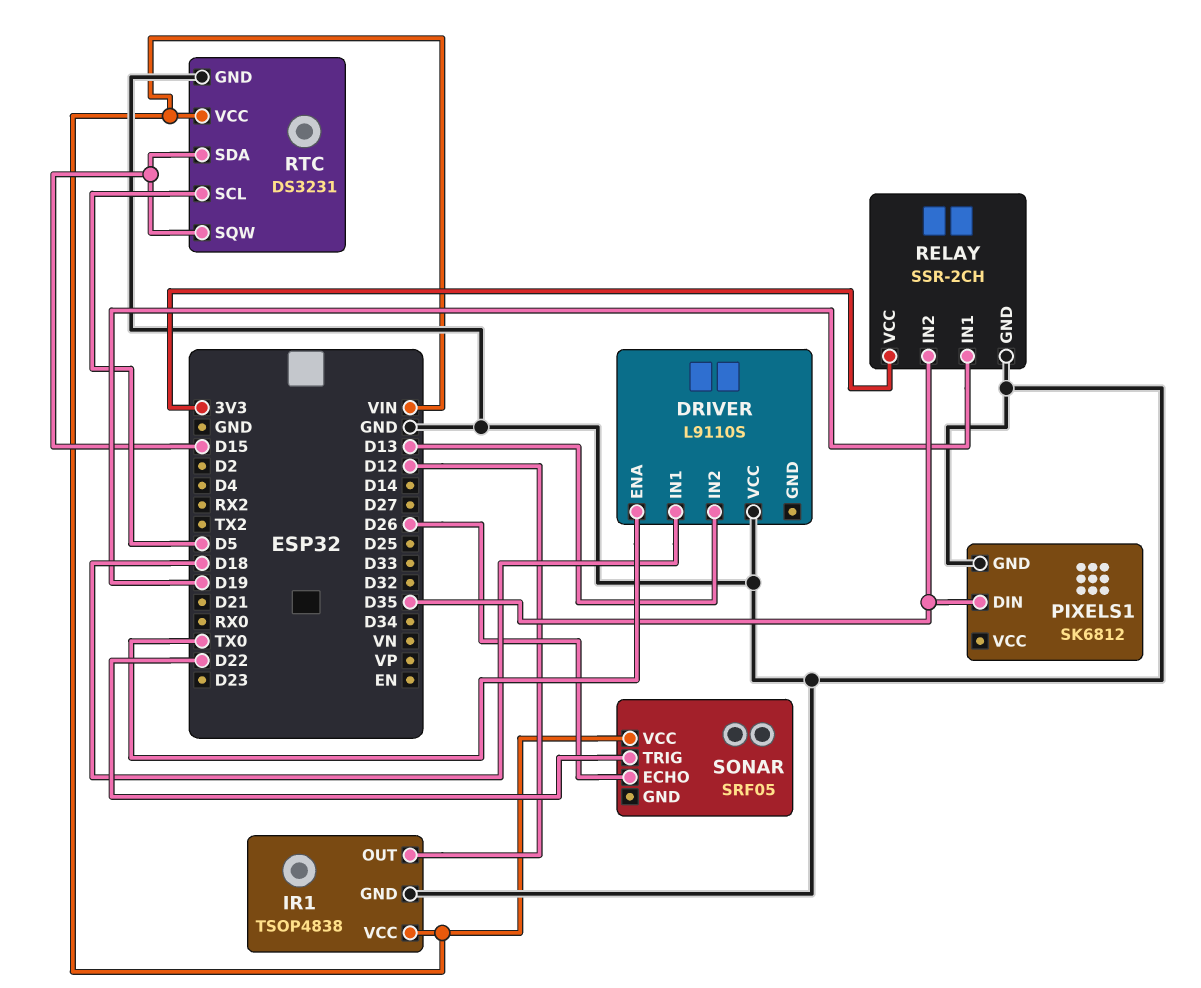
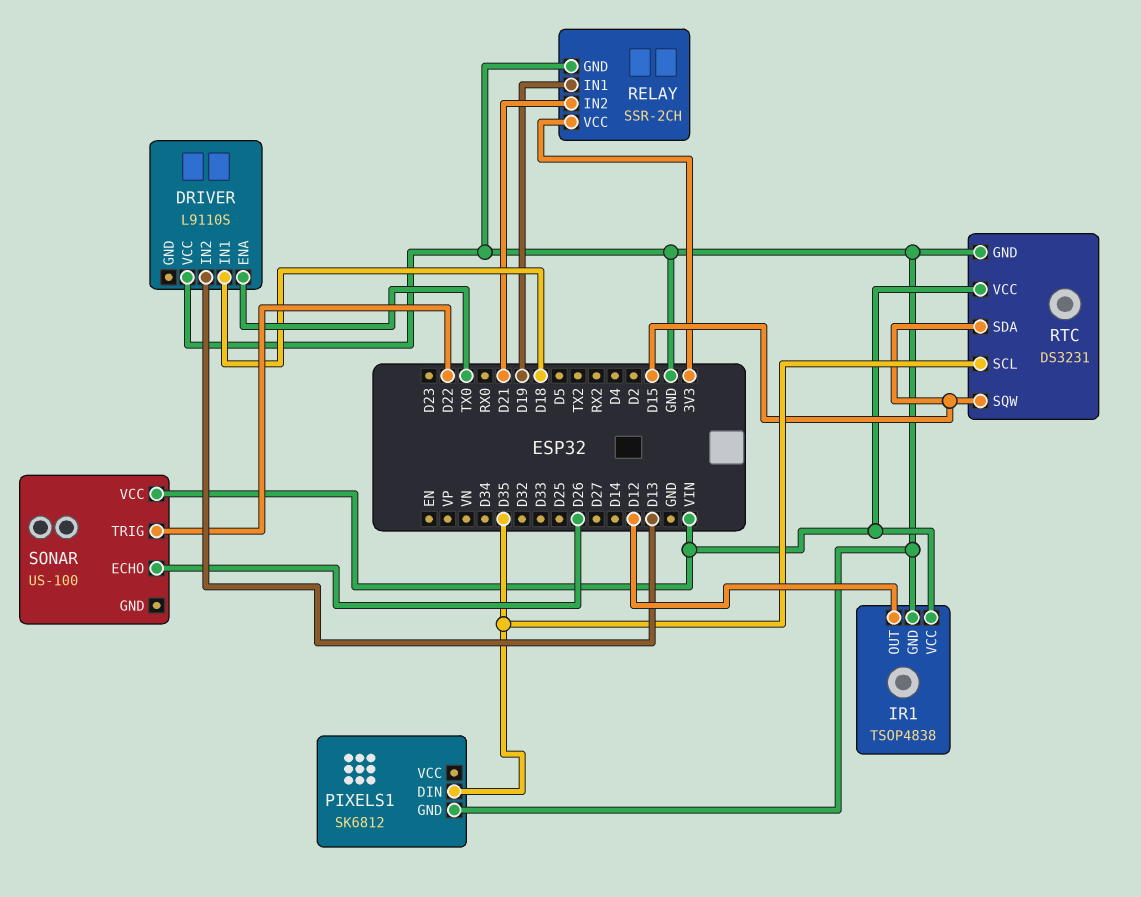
RELAY pin IN2: D35 -> D21
RTC pin SCL: D5 -> D35
SONAR: SRF05 -> US-100

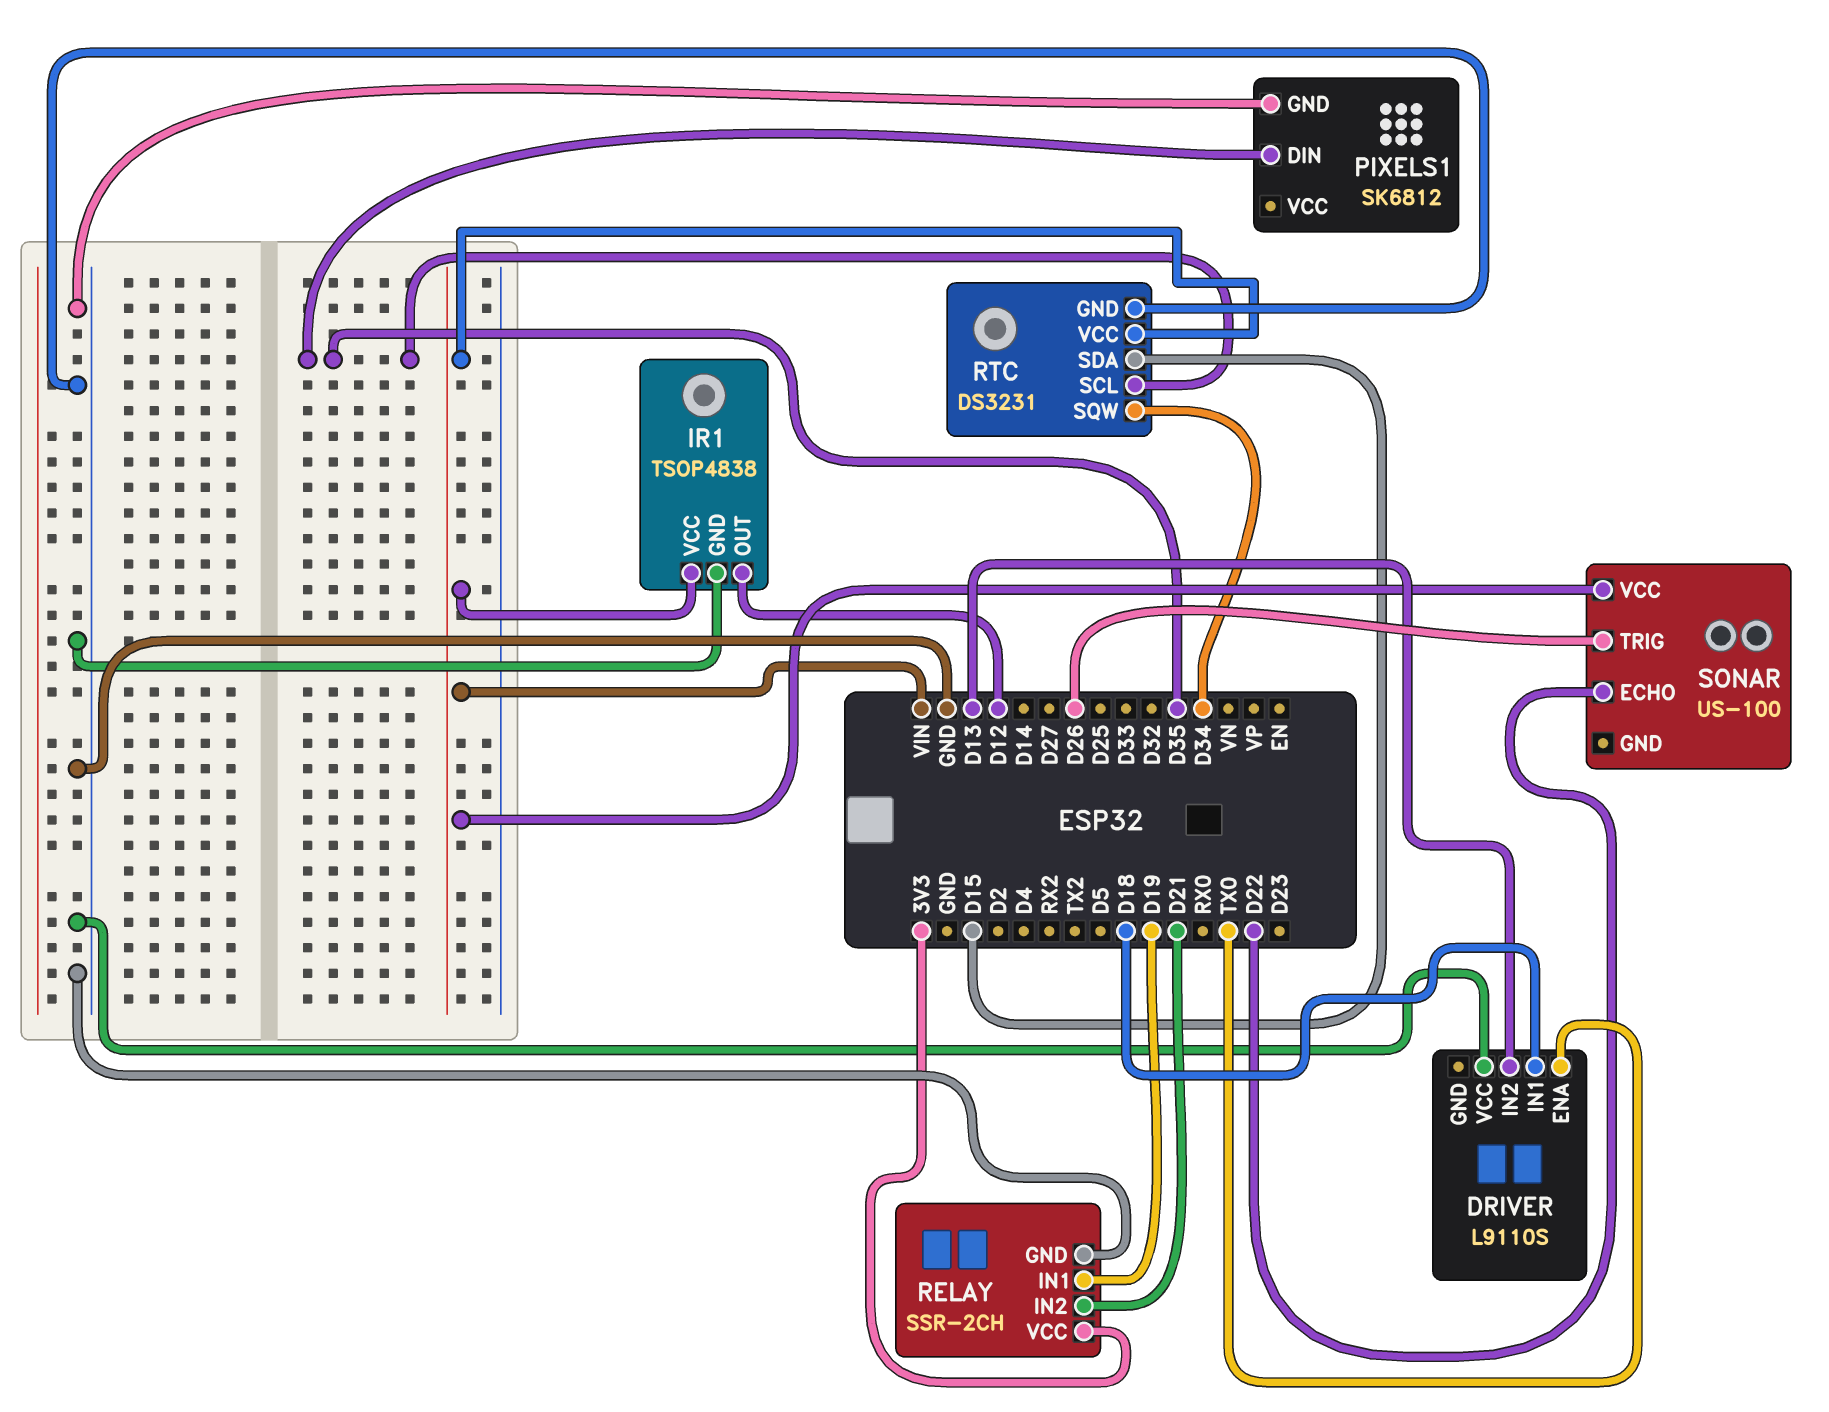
RTC pin SQW: D15 -> D34
SONAR pin ECHO: D26 -> D22
SONAR pin TRIG: D22 -> D26

